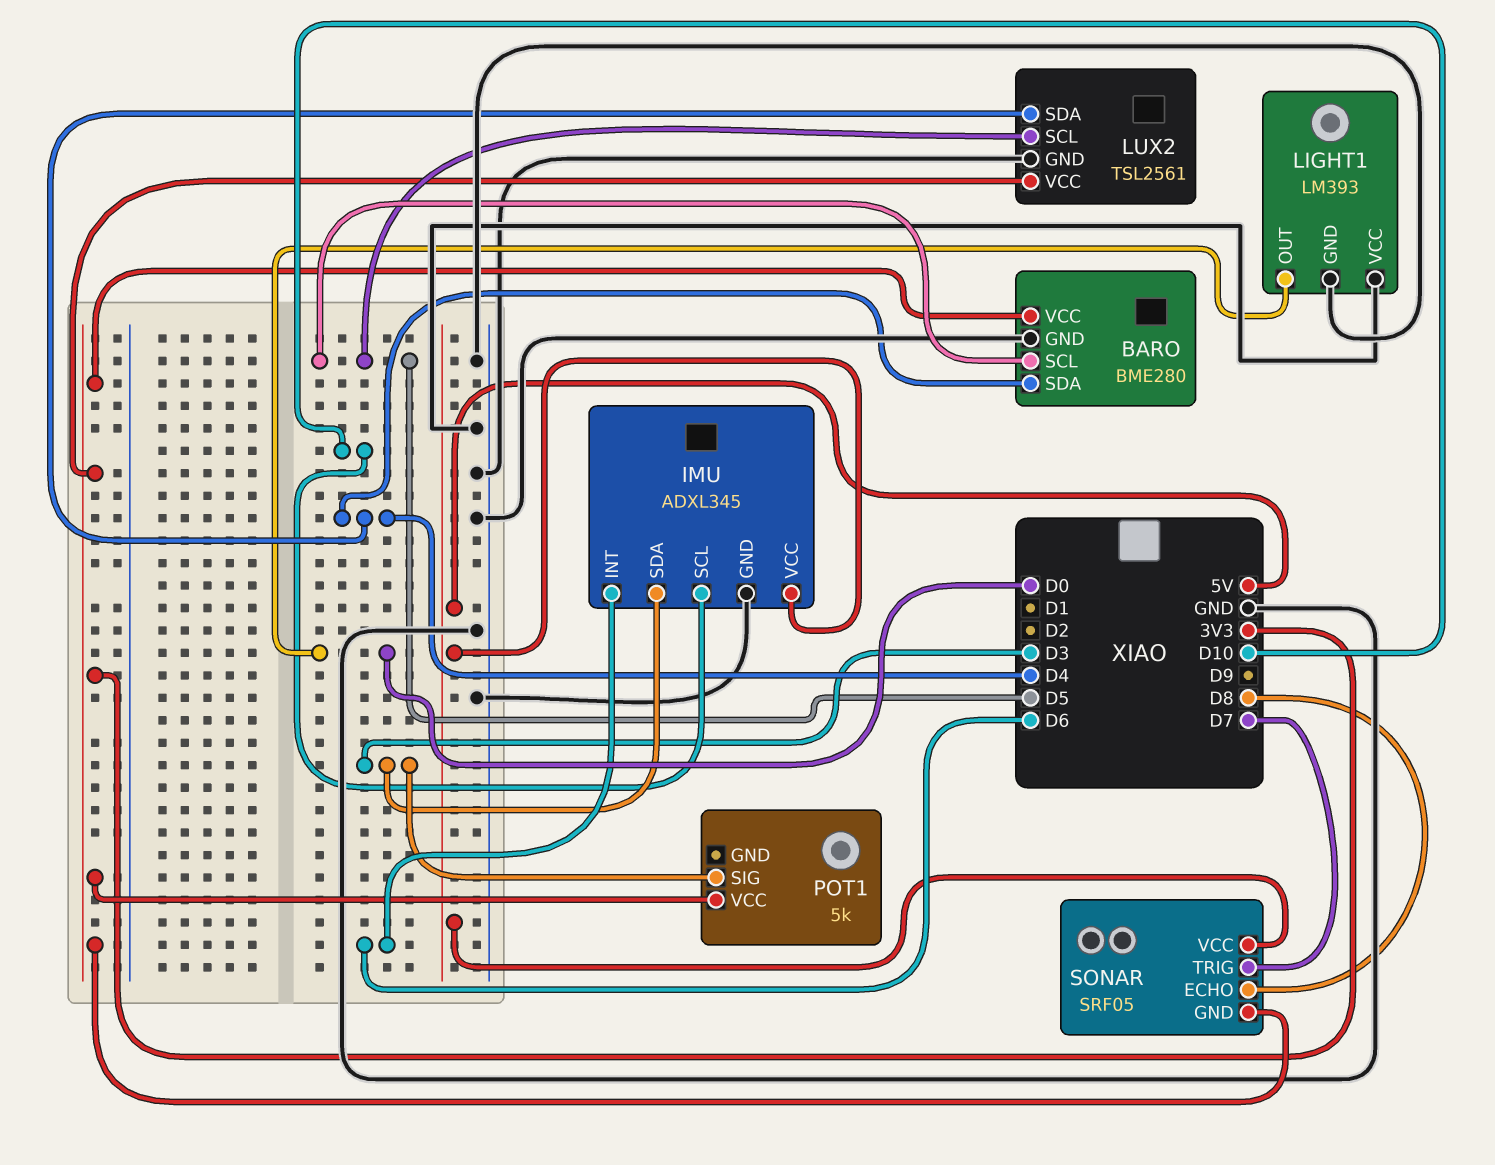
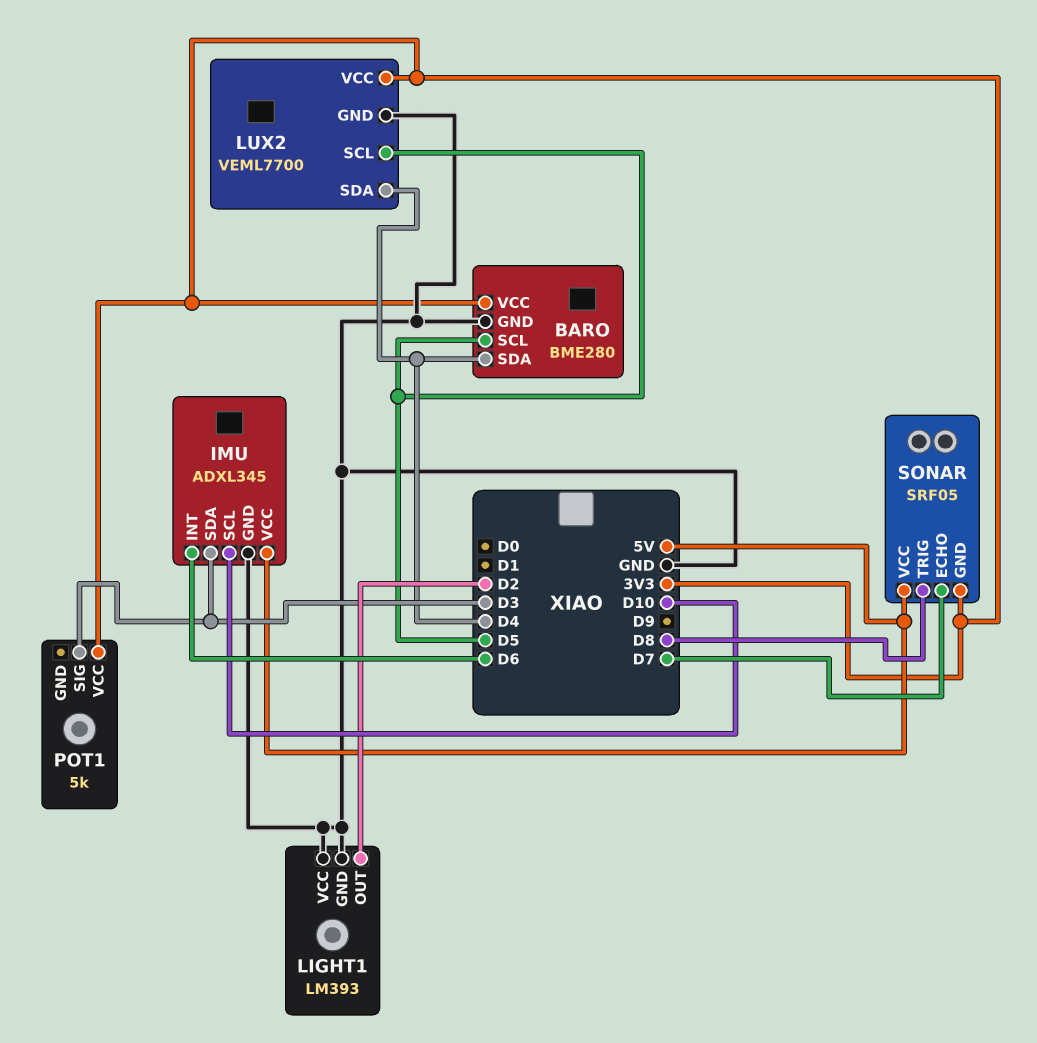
LIGHT1 pin OUT: D0 -> D2
LUX2: TSL2561 -> VEML7700
SONAR pin ECHO: D8 -> D7
SONAR pin TRIG: D7 -> D8

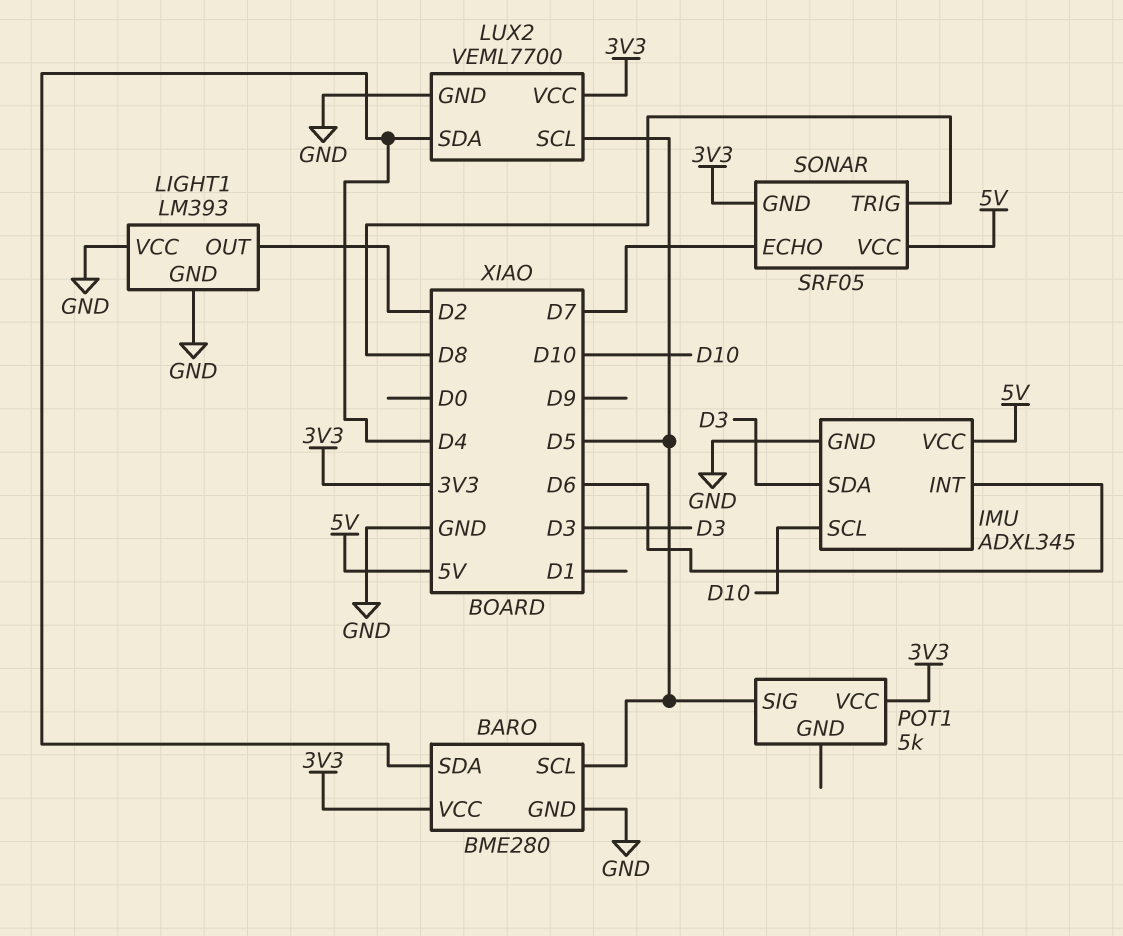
POT1 pin SIG: D3 -> D5

